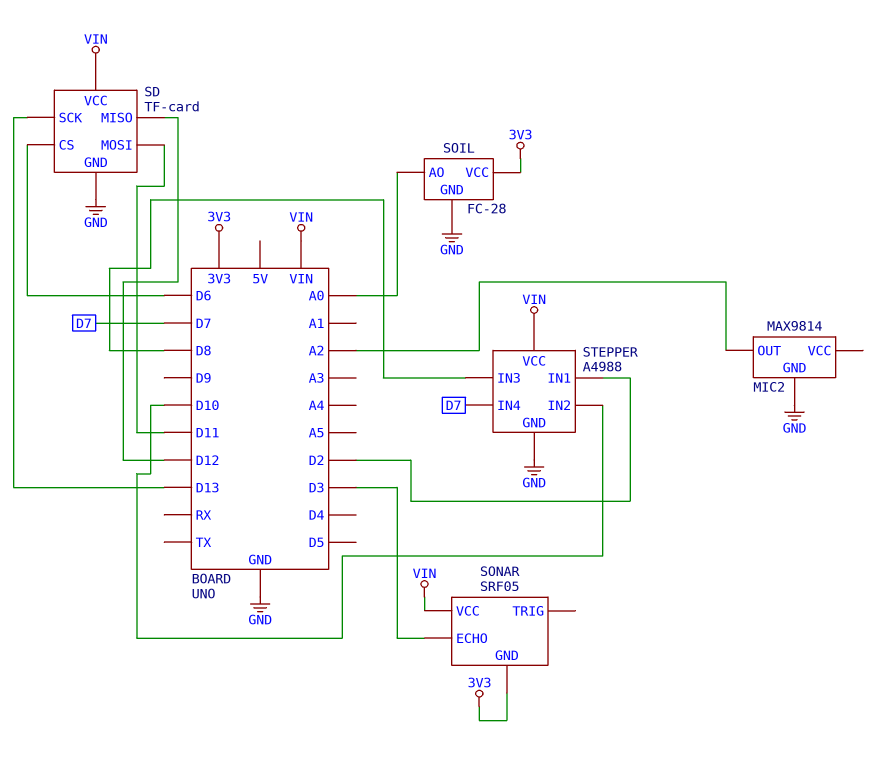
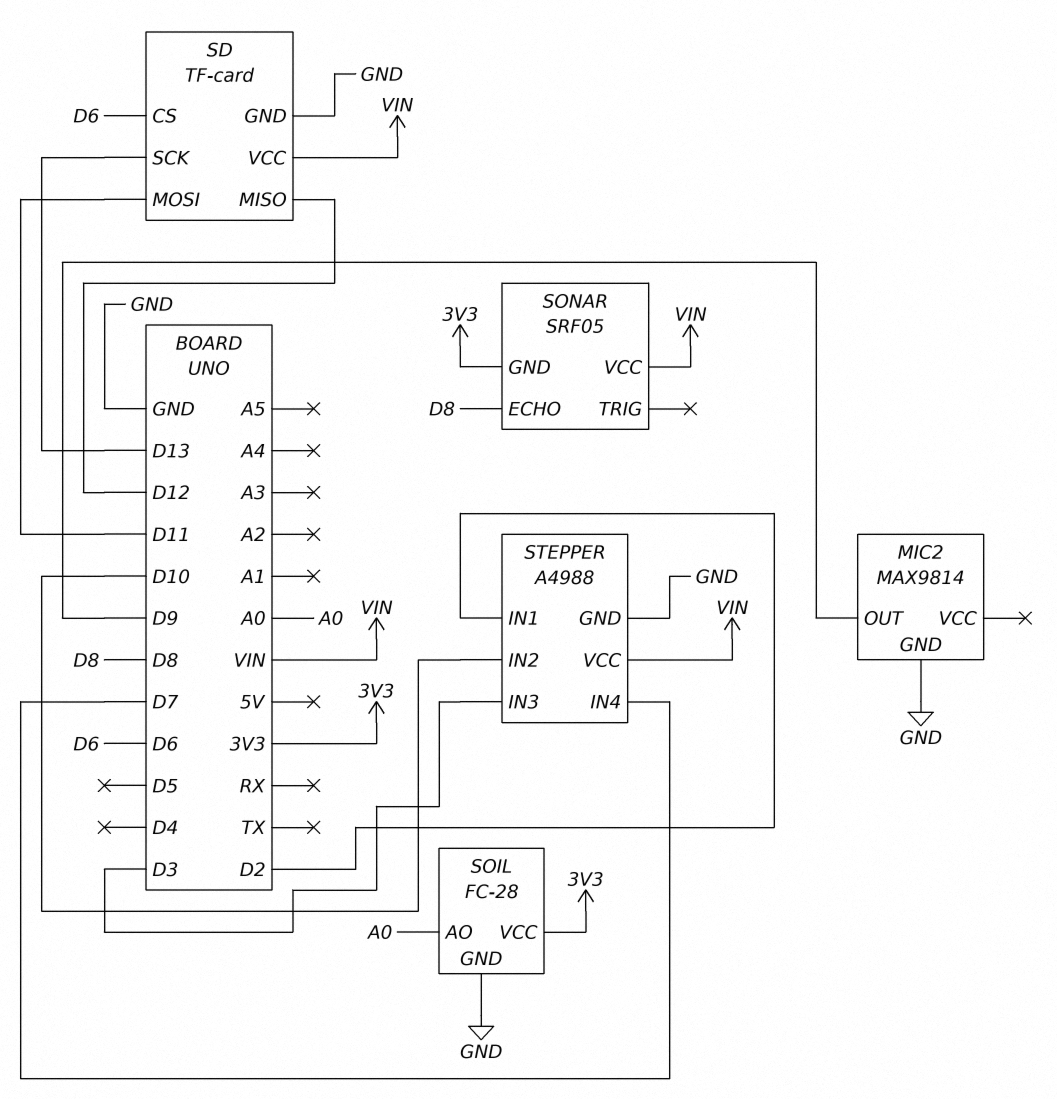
MIC2 pin OUT: A2 -> D9
SONAR pin ECHO: D3 -> D8
STEPPER pin IN3: D8 -> D3

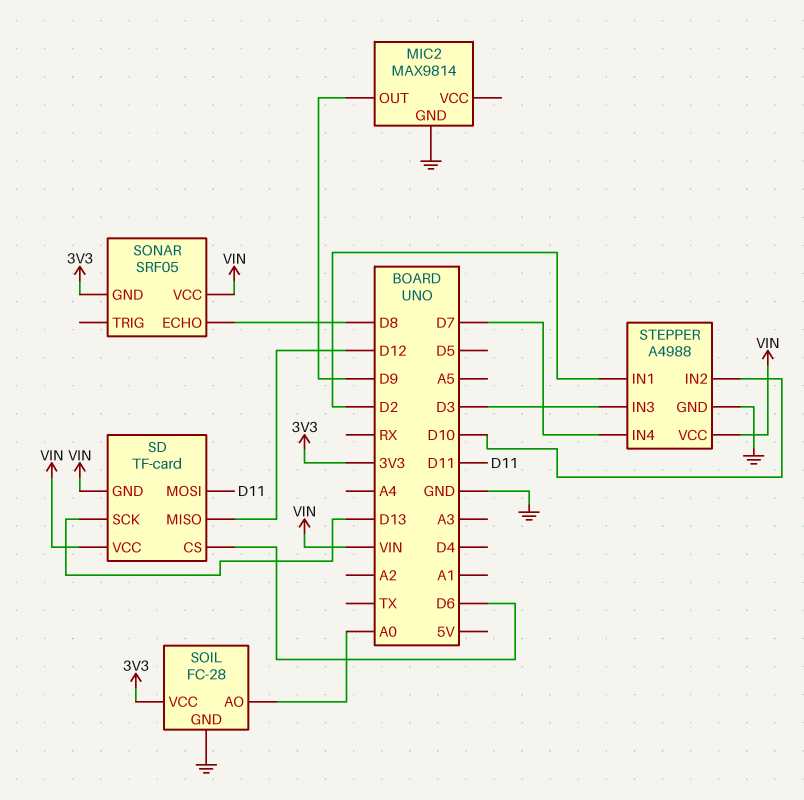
SD pin GND: GND -> VIN

